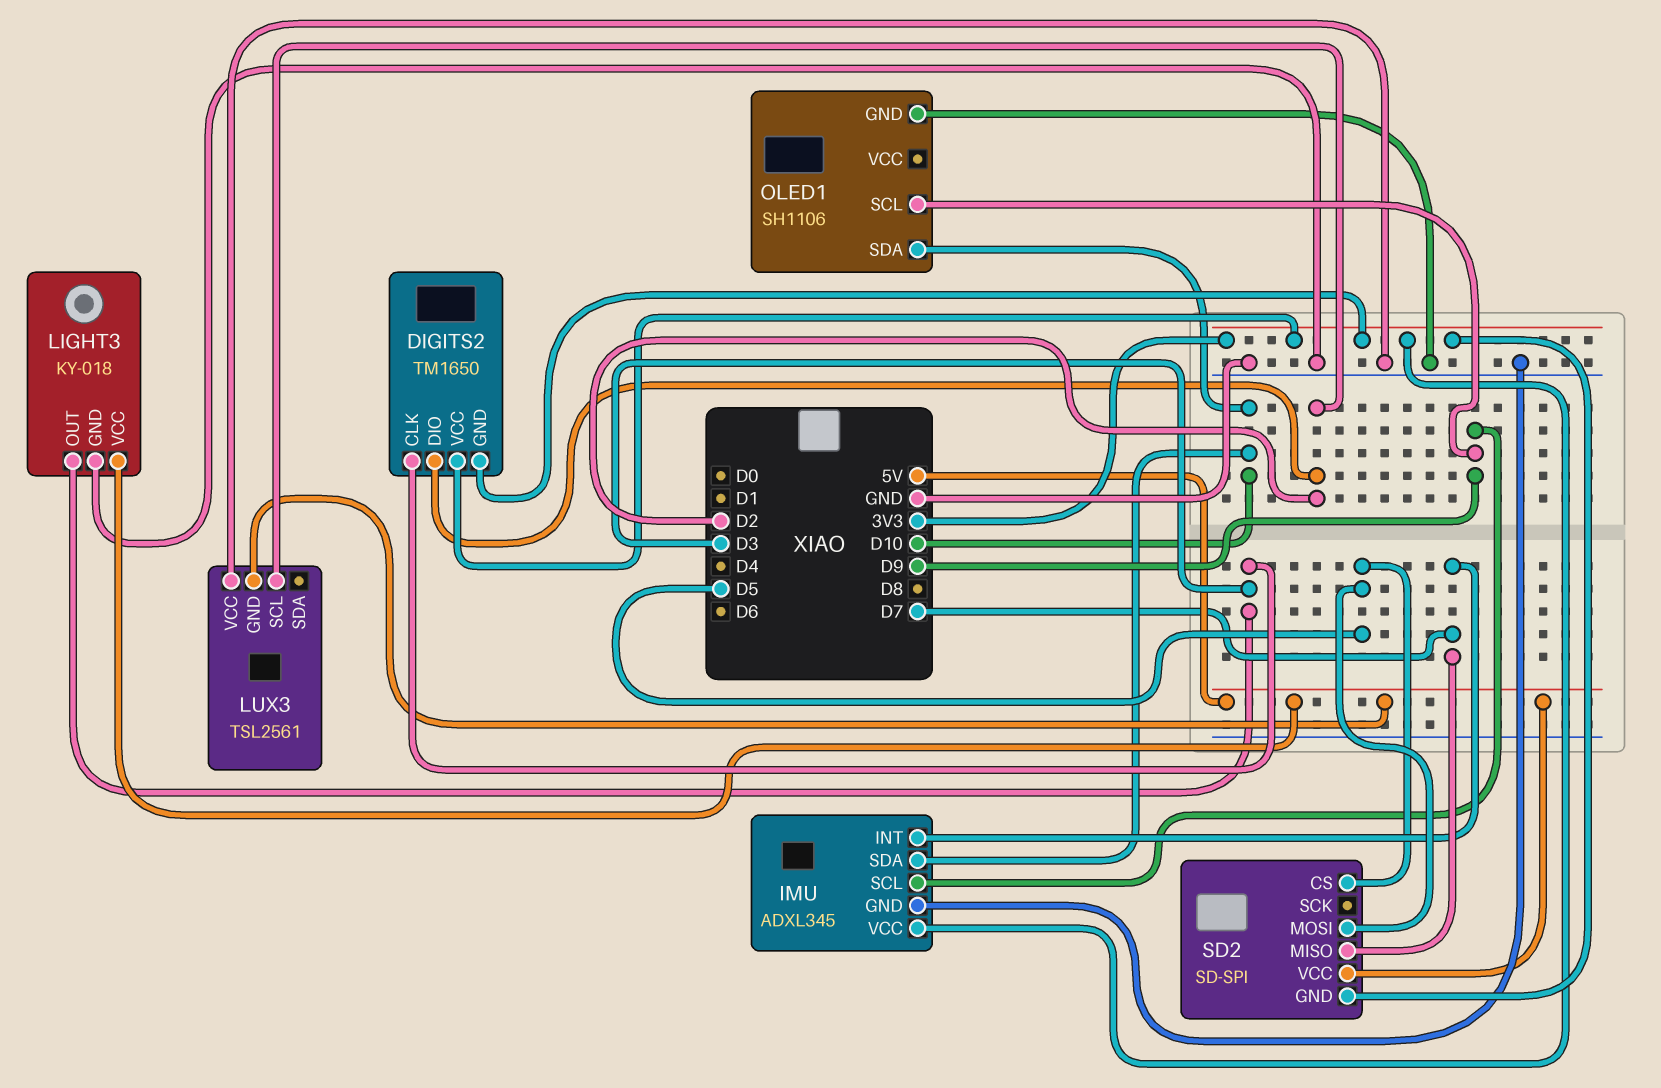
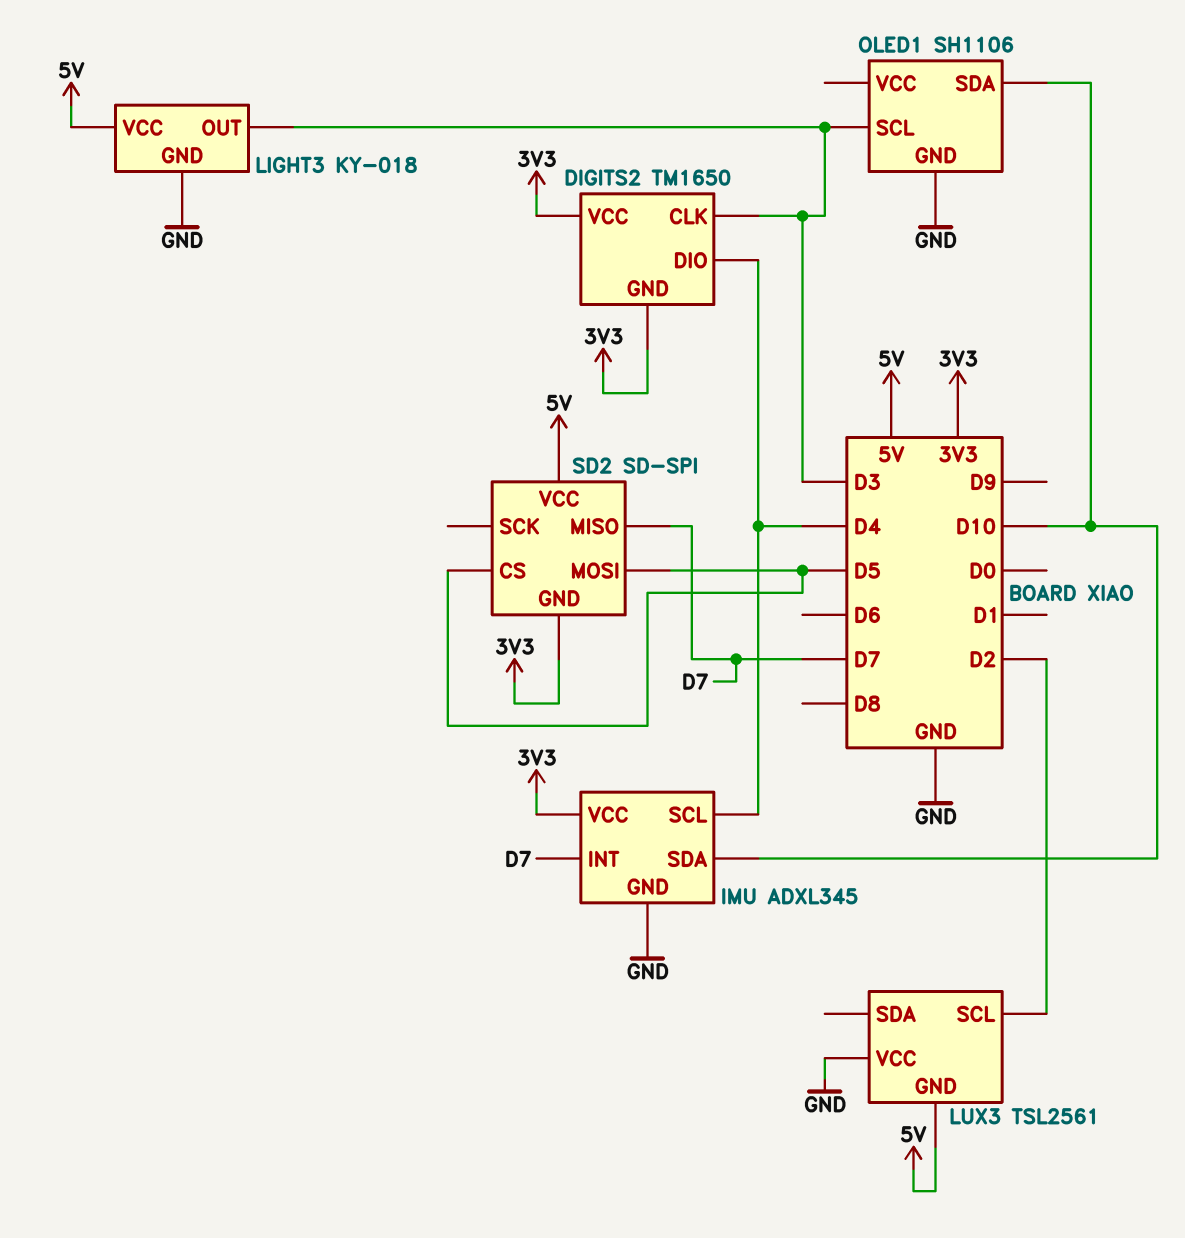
DIGITS2 pin DIO: D2 -> D4
IMU pin SCL: D9 -> D4
OLED1 pin SCL: D9 -> D3

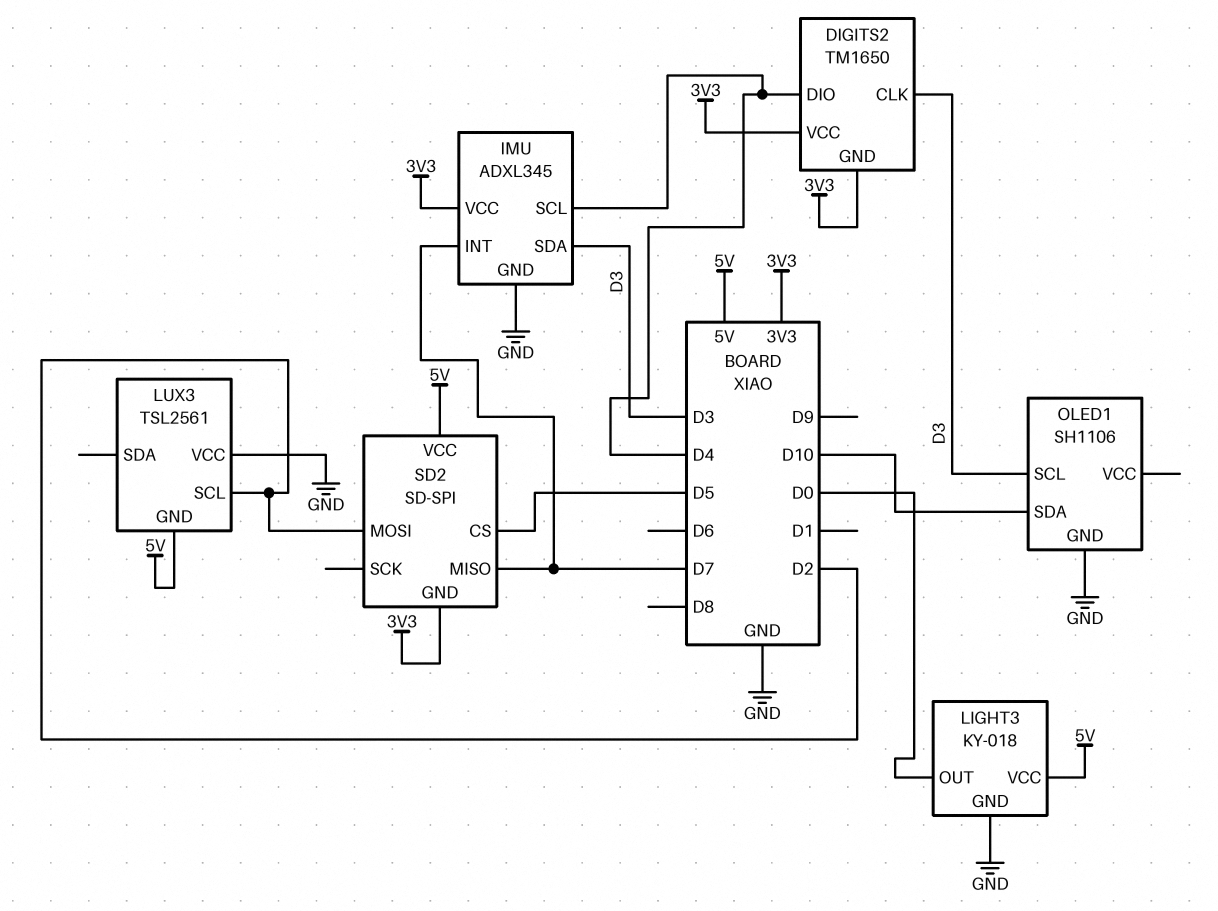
IMU pin SDA: D10 -> D3
LIGHT3 pin OUT: D3 -> D0
SD2 pin MOSI: D5 -> D2

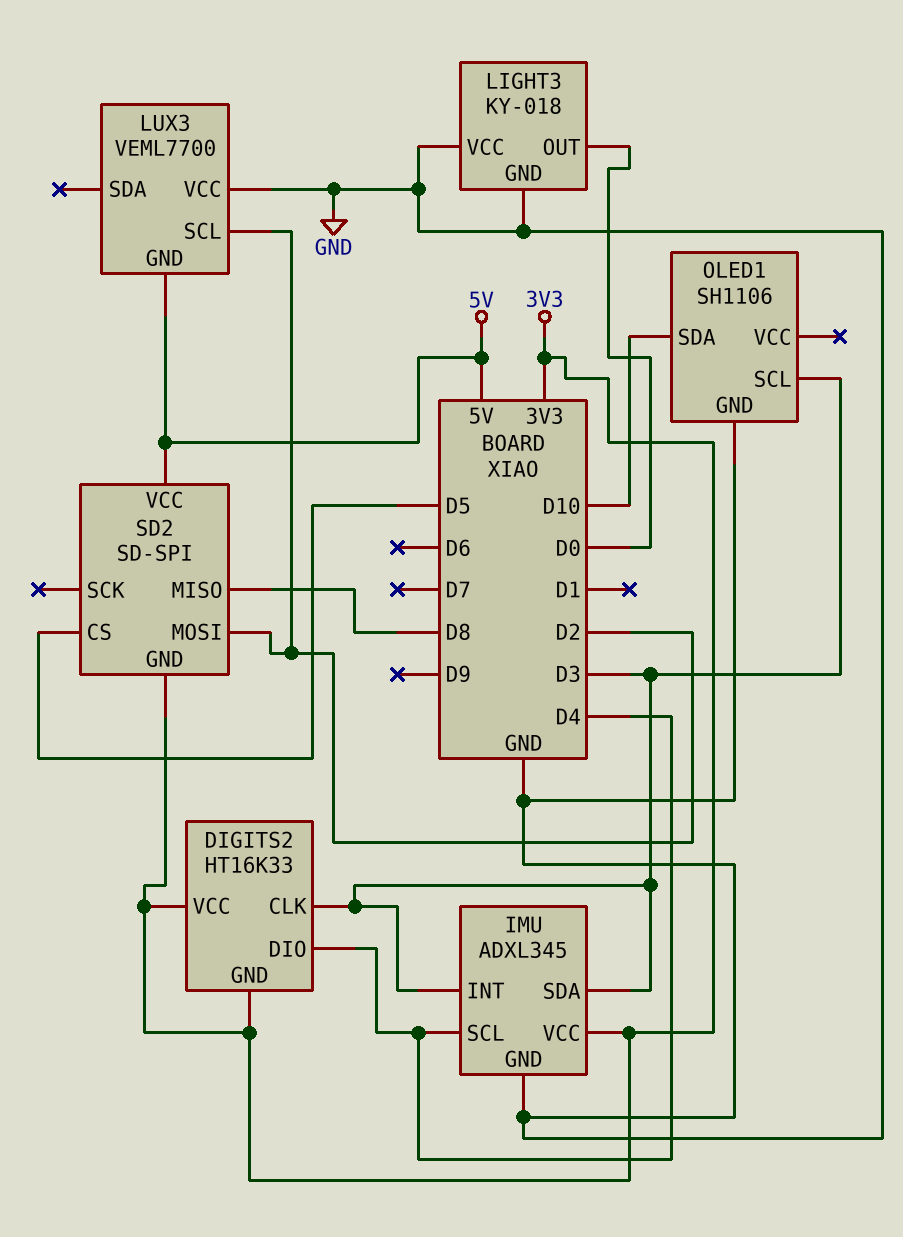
DIGITS2: TM1650 -> HT16K33
IMU pin INT: D7 -> D3
LIGHT3 pin VCC: 5V -> GND
LUX3: TSL2561 -> VEML7700
SD2 pin MISO: D7 -> D8

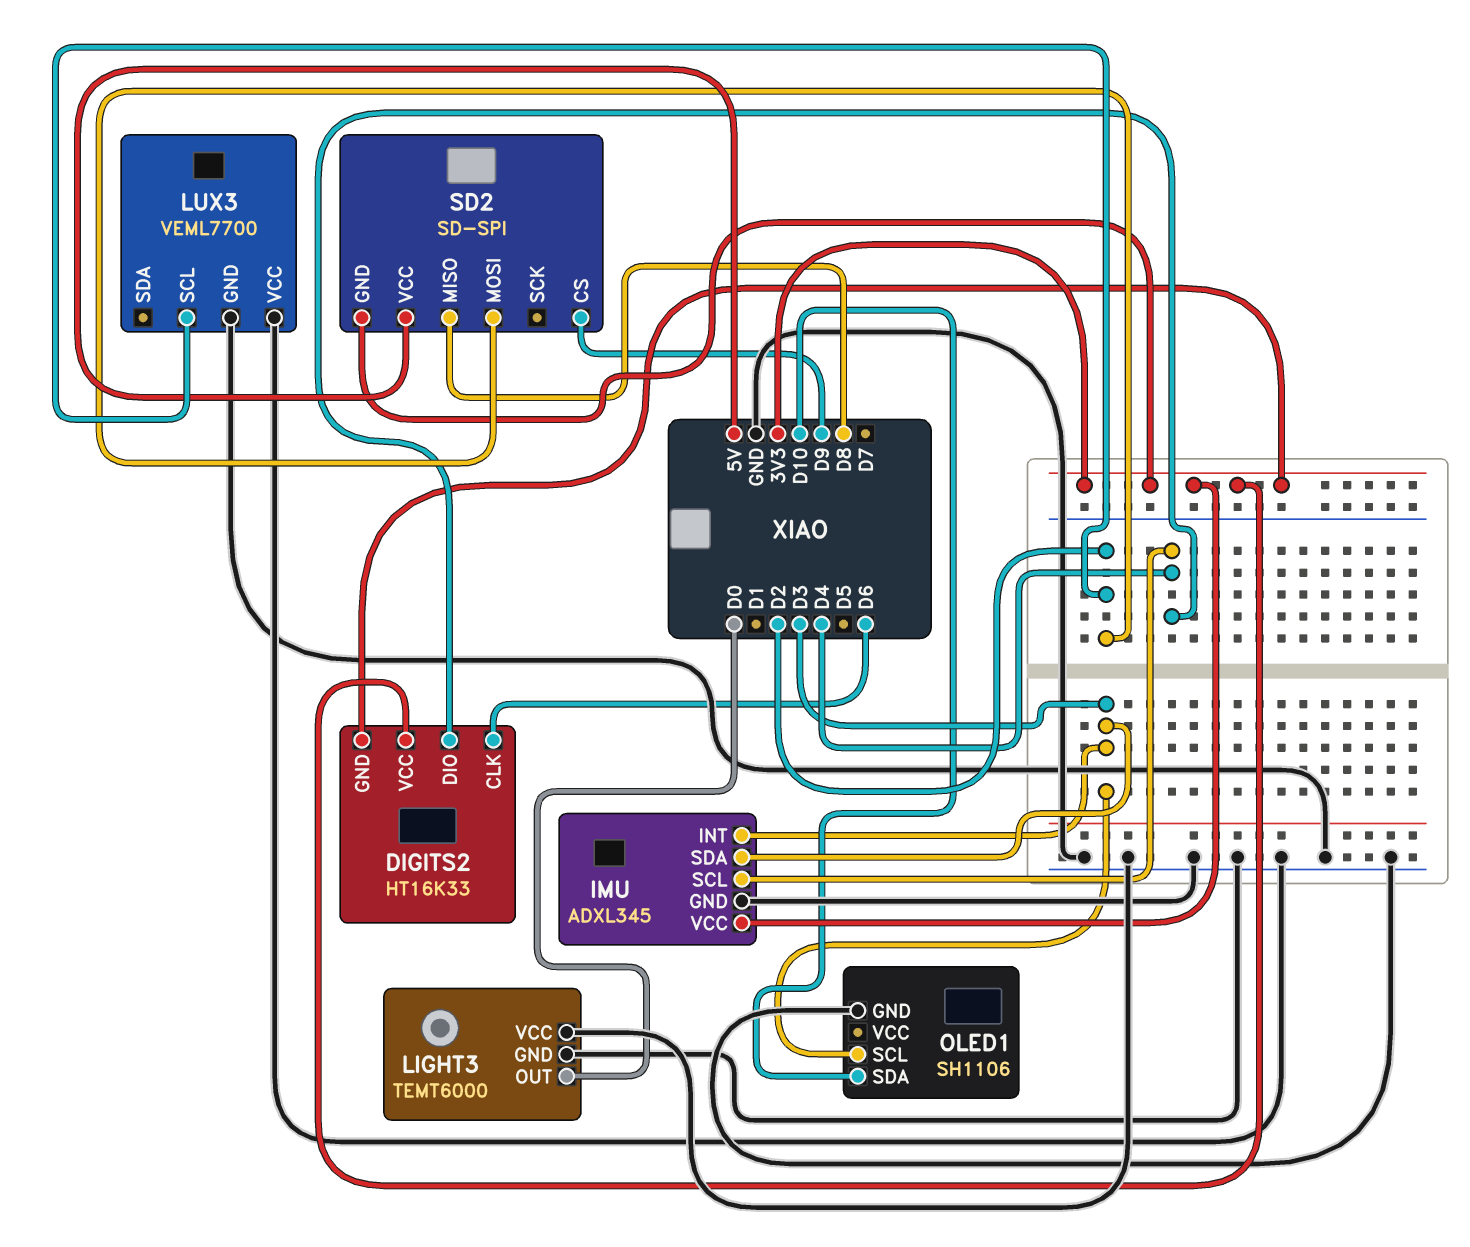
DIGITS2 pin CLK: D3 -> D6
LIGHT3: KY-018 -> TEMT6000
LUX3 pin GND: 5V -> GND
SD2 pin CS: D5 -> D9

